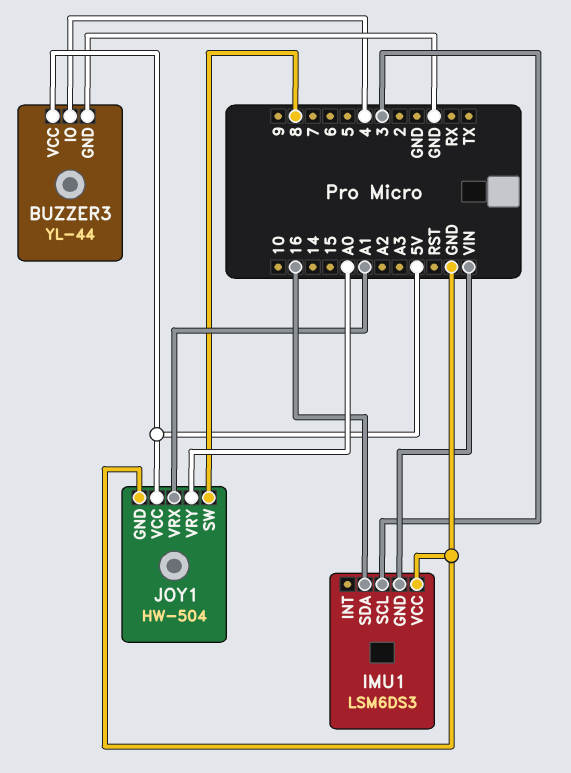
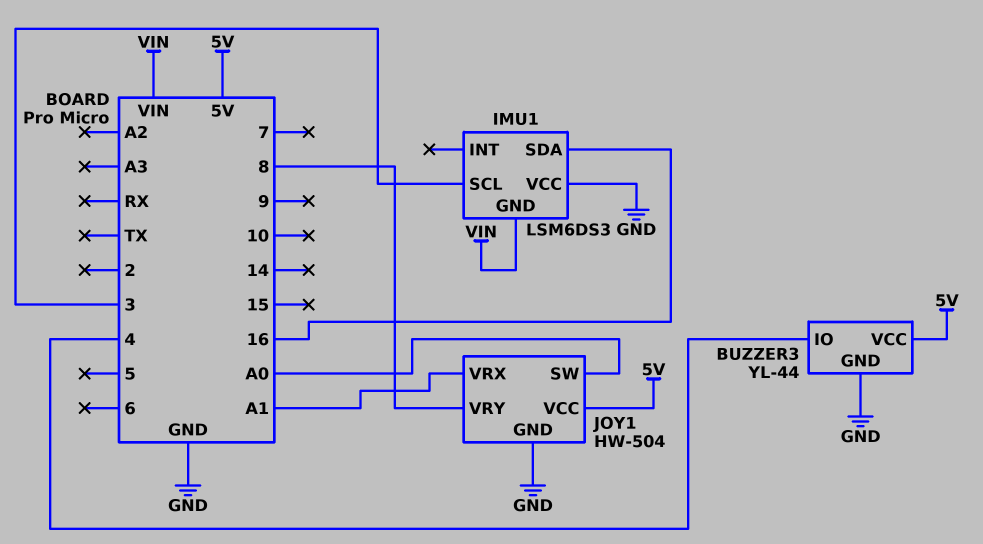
JOY1 pin SW: 8 -> A0
JOY1 pin VRY: A0 -> 8

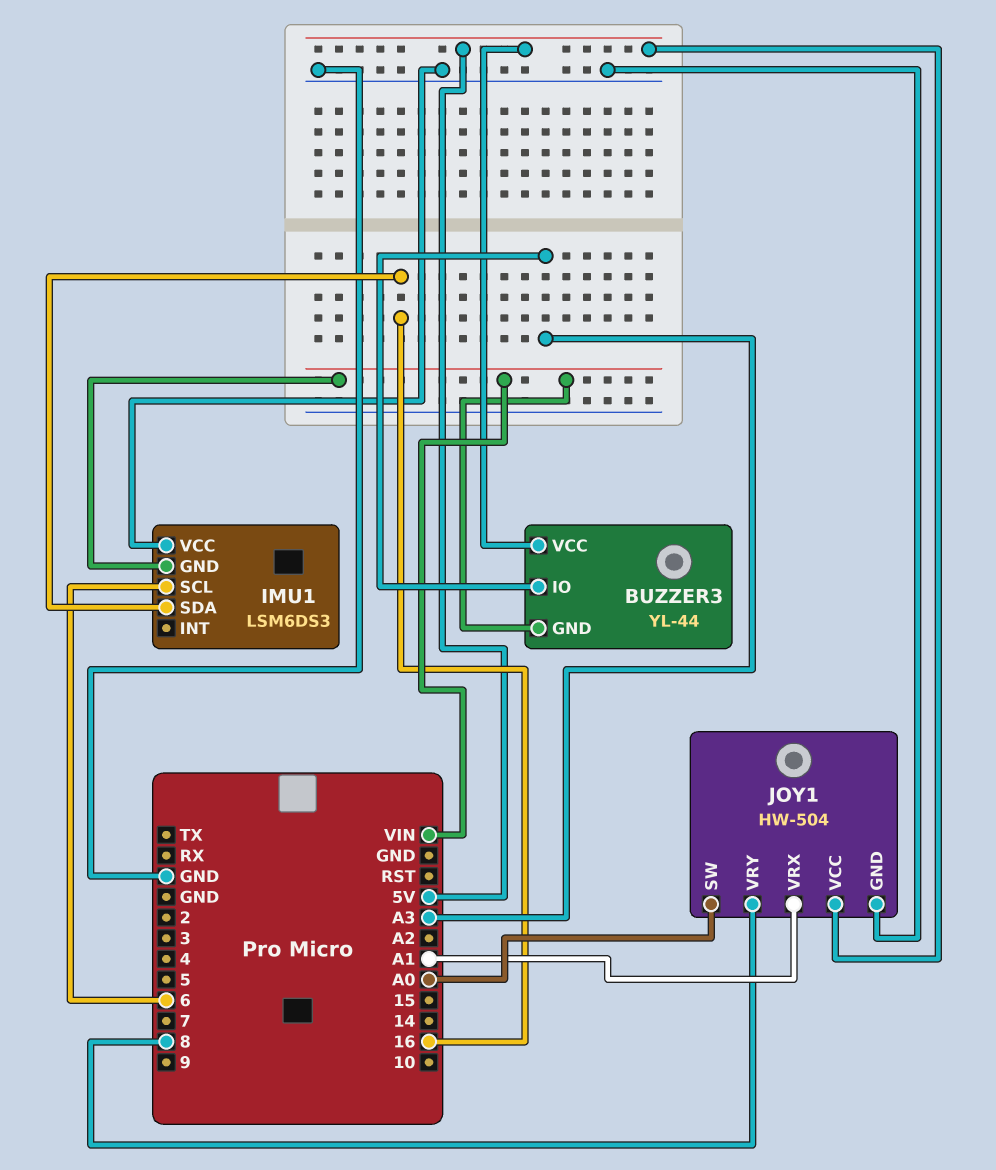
BUZZER3 pin GND: GND -> VIN
BUZZER3 pin IO: 4 -> A3
IMU1 pin SCL: 3 -> 6

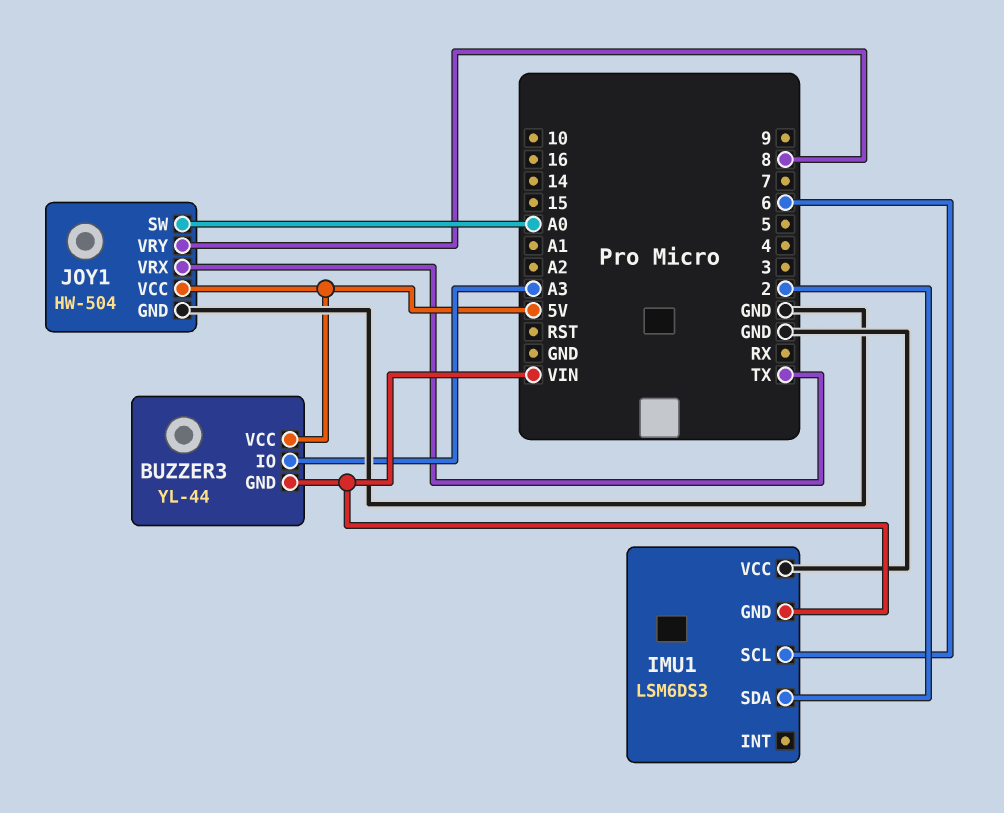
IMU1 pin SDA: 16 -> 2
JOY1 pin VRX: A1 -> TX

